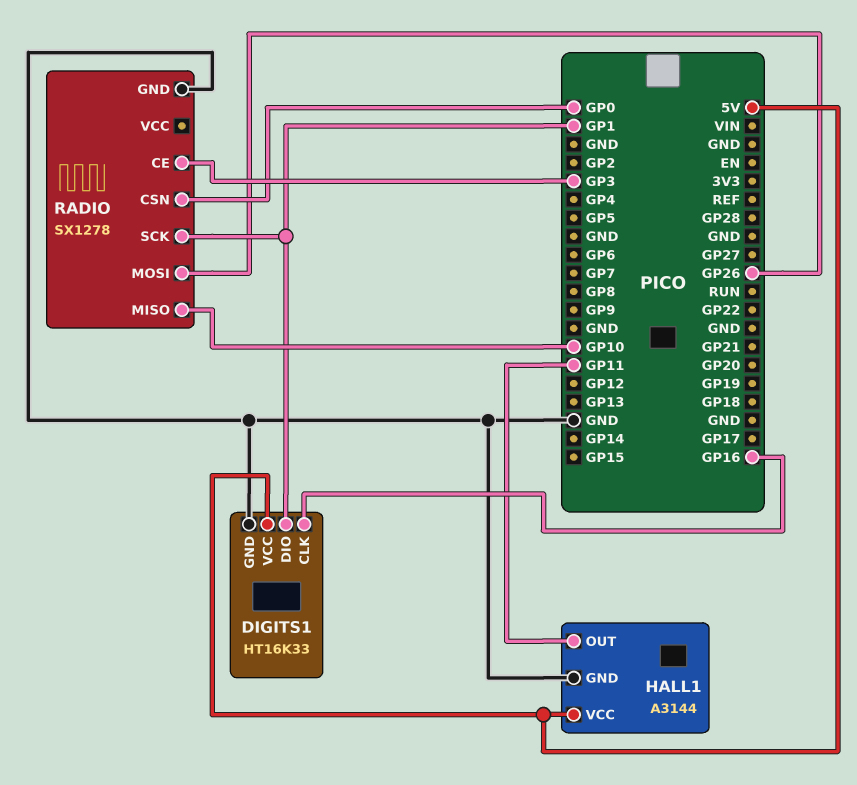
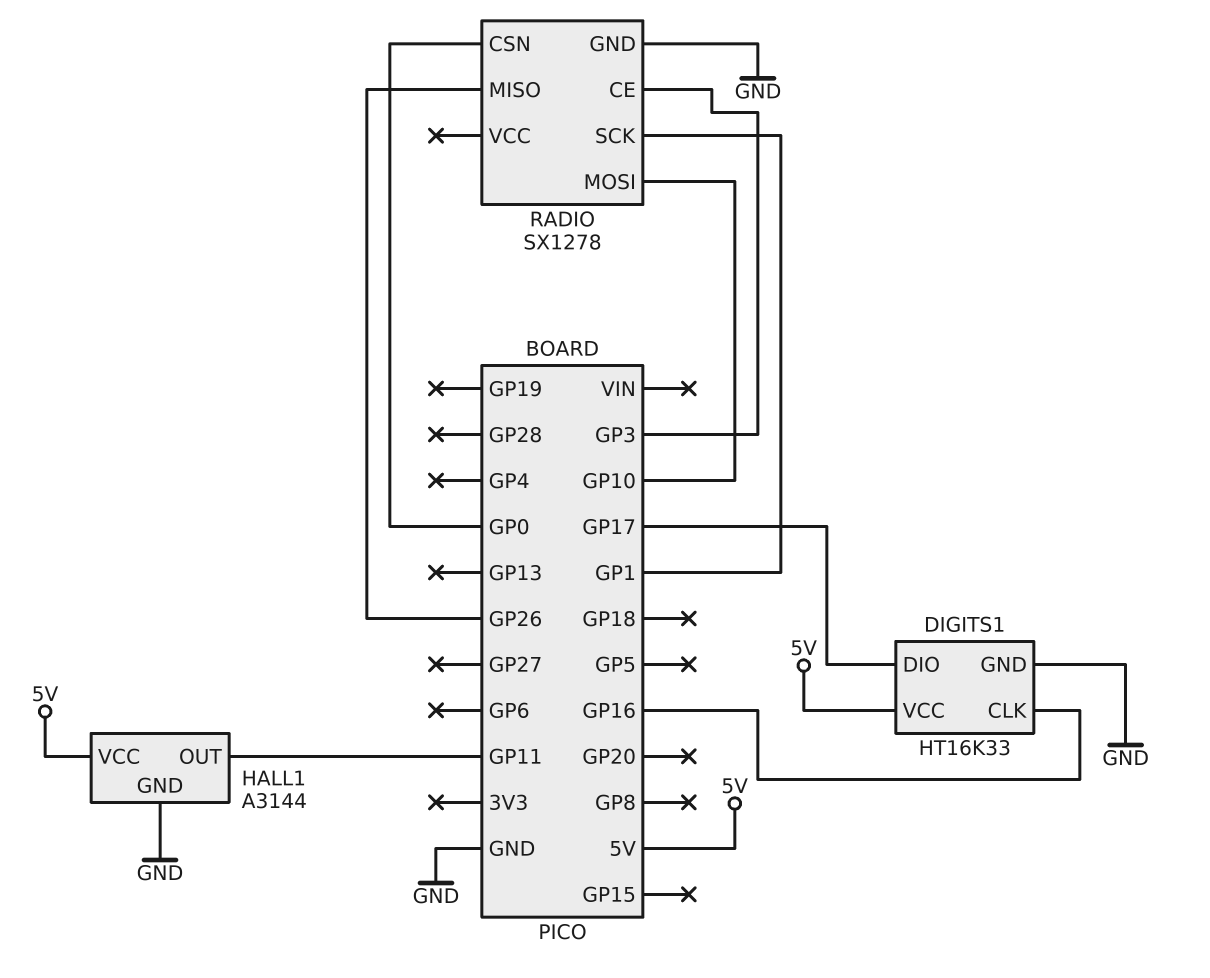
DIGITS1 pin DIO: GP1 -> GP17
RADIO pin MISO: GP10 -> GP26
RADIO pin MOSI: GP26 -> GP10

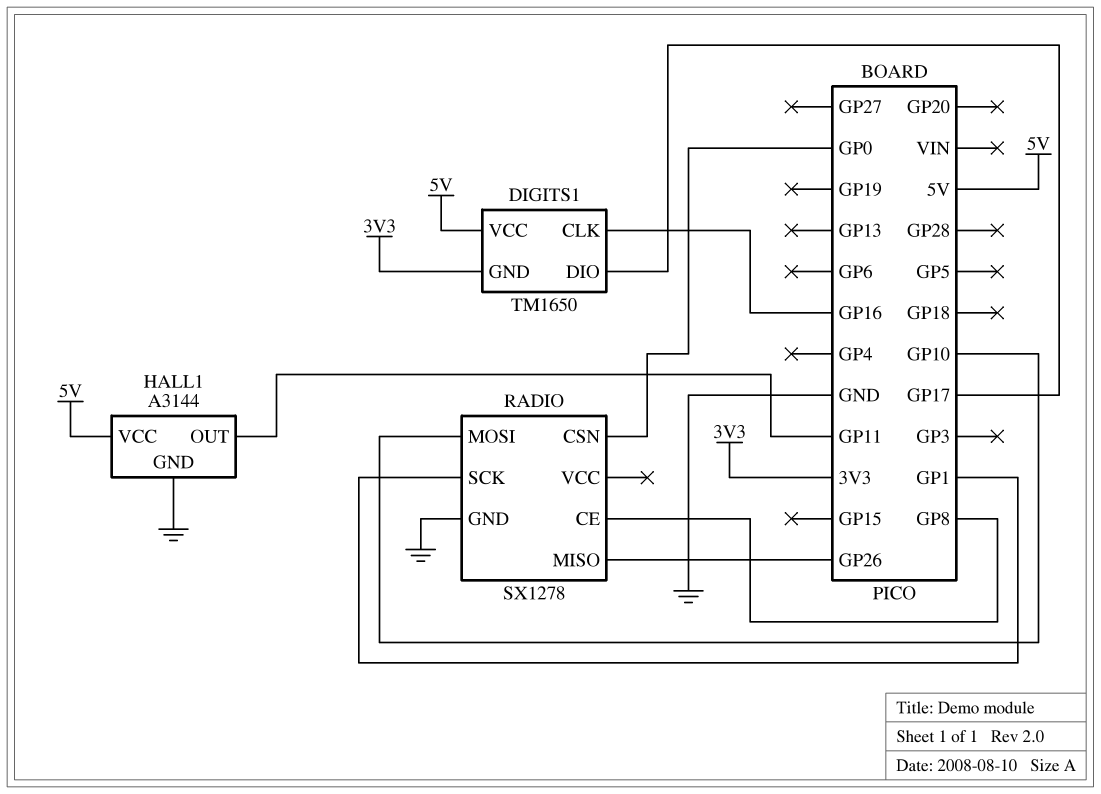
DIGITS1: HT16K33 -> TM1650
DIGITS1 pin GND: GND -> 3V3
RADIO pin CE: GP3 -> GP8

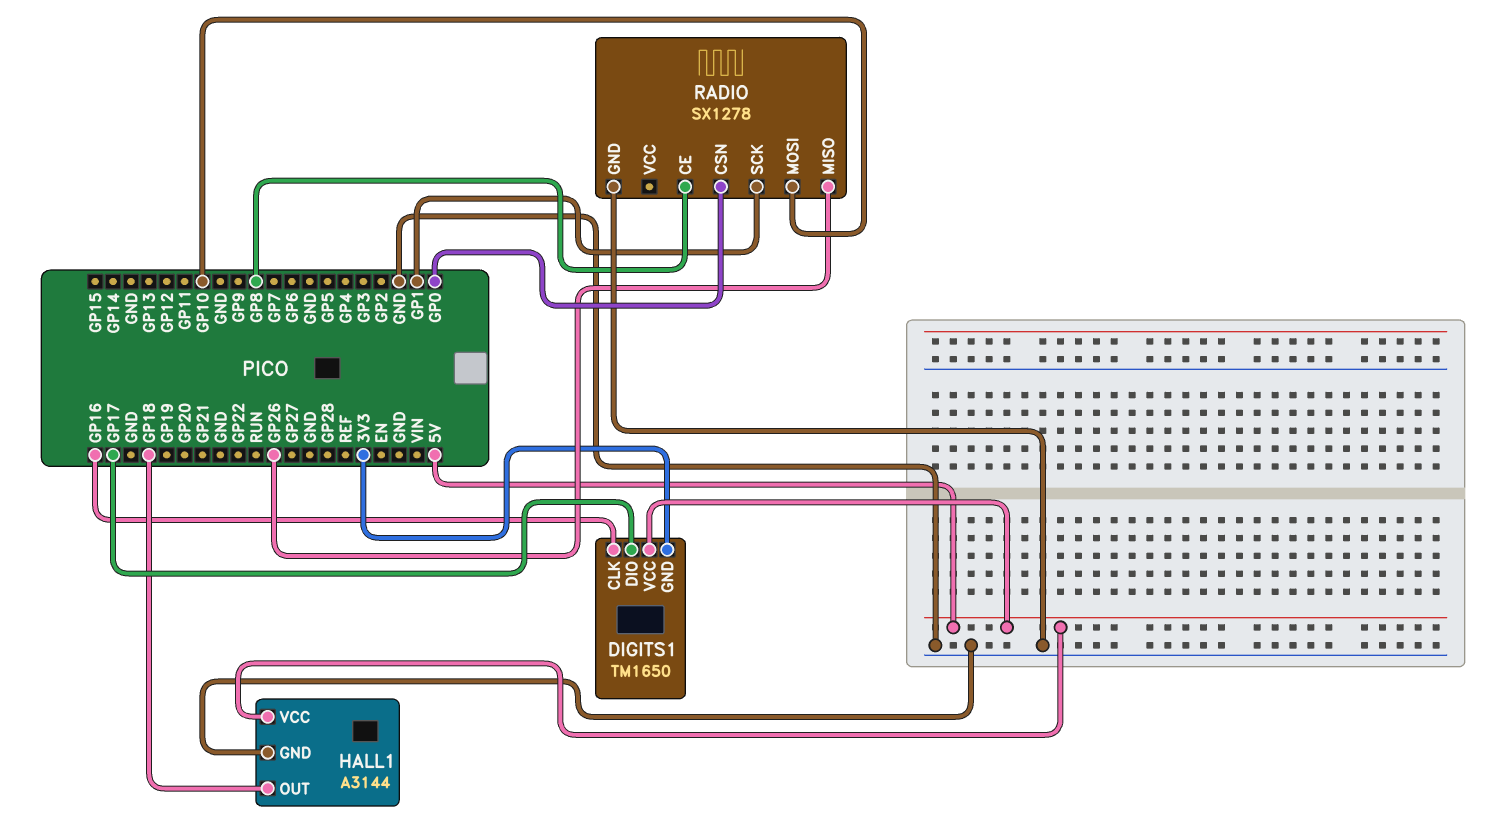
HALL1 pin OUT: GP11 -> GP18

